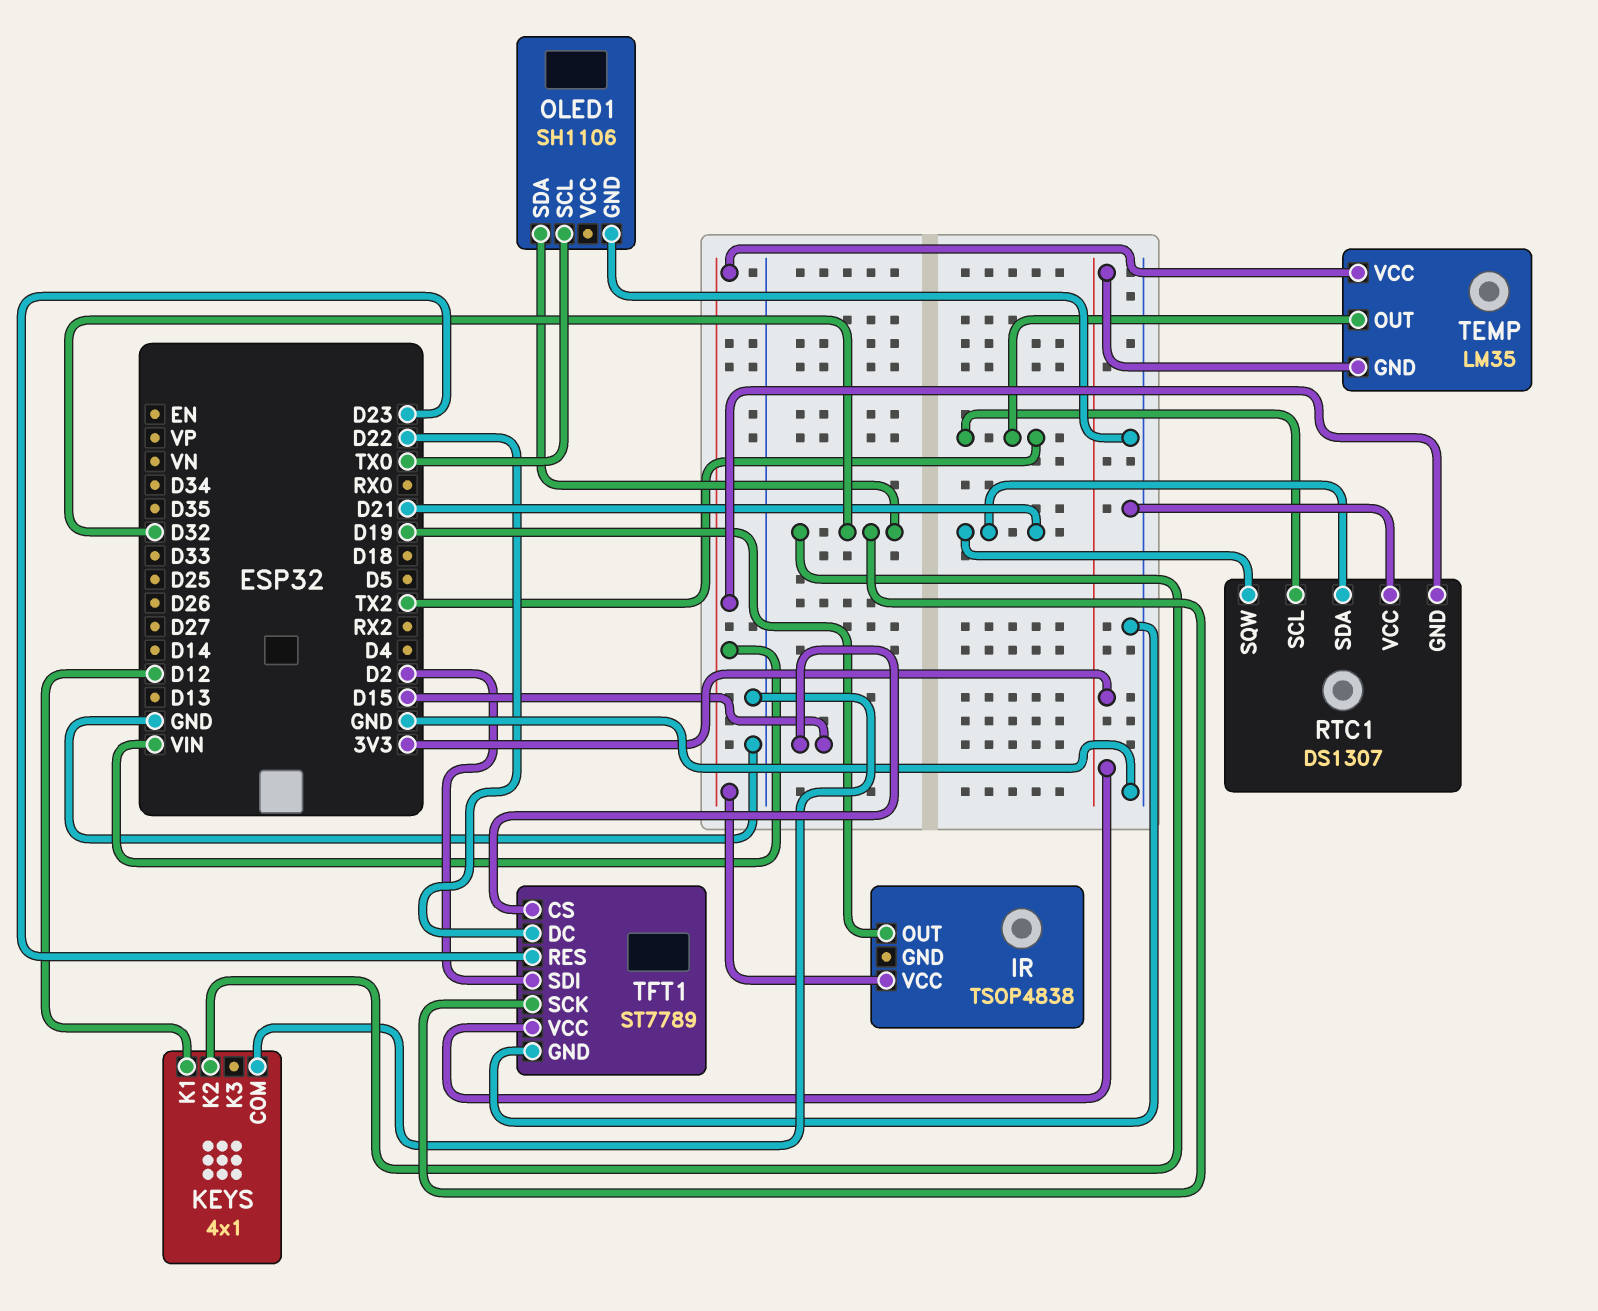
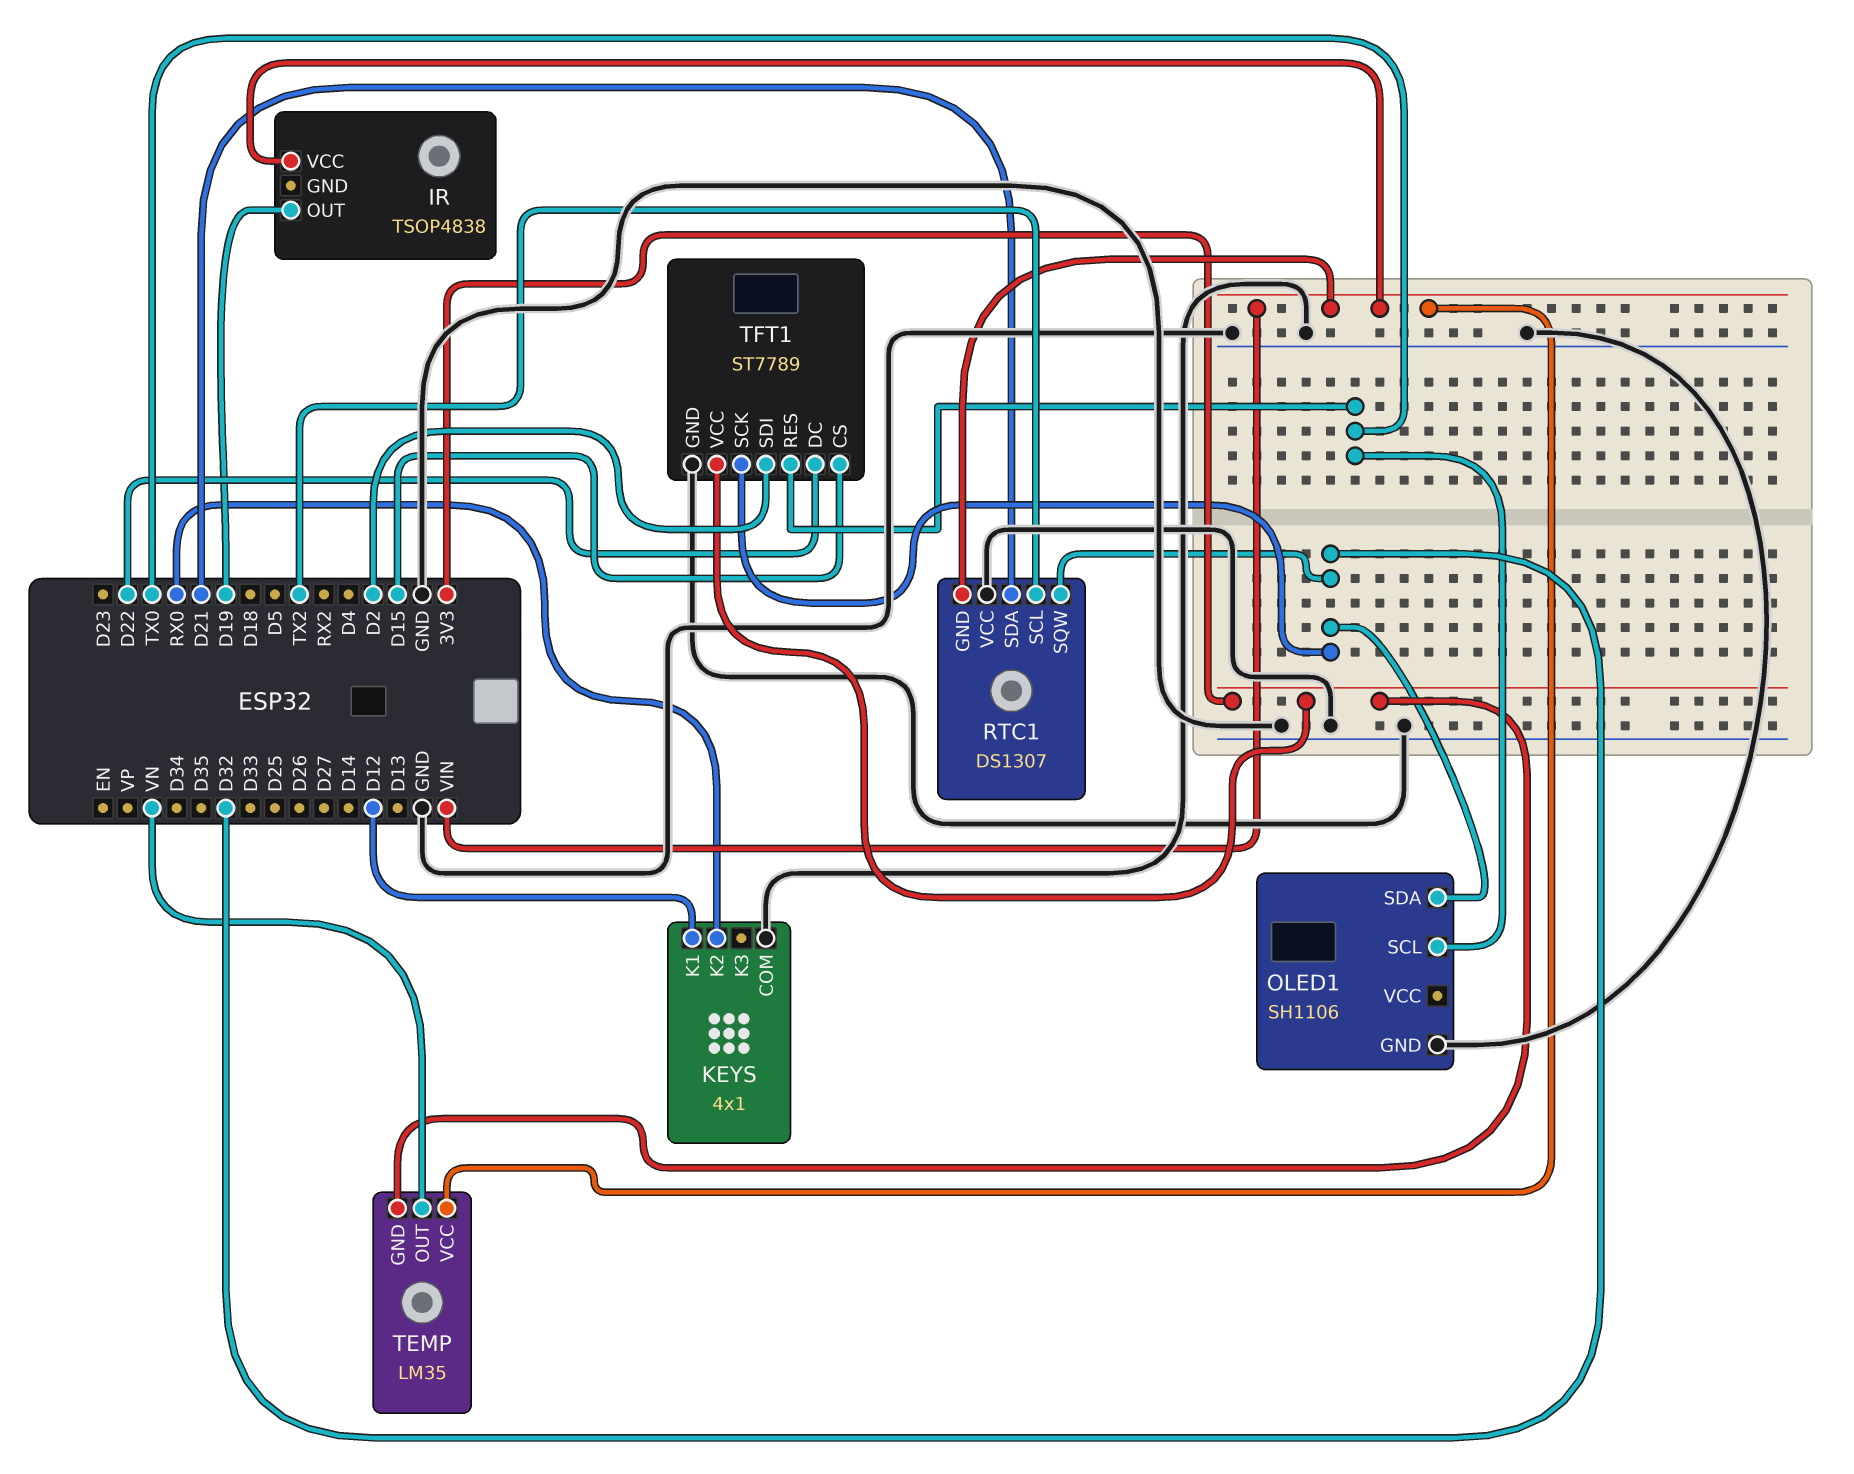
KEYS pin K2: D32 -> RX0
RTC1 pin SQW: D21 -> D32
TEMP pin OUT: TX2 -> VN
TFT1 pin RES: D23 -> TX0

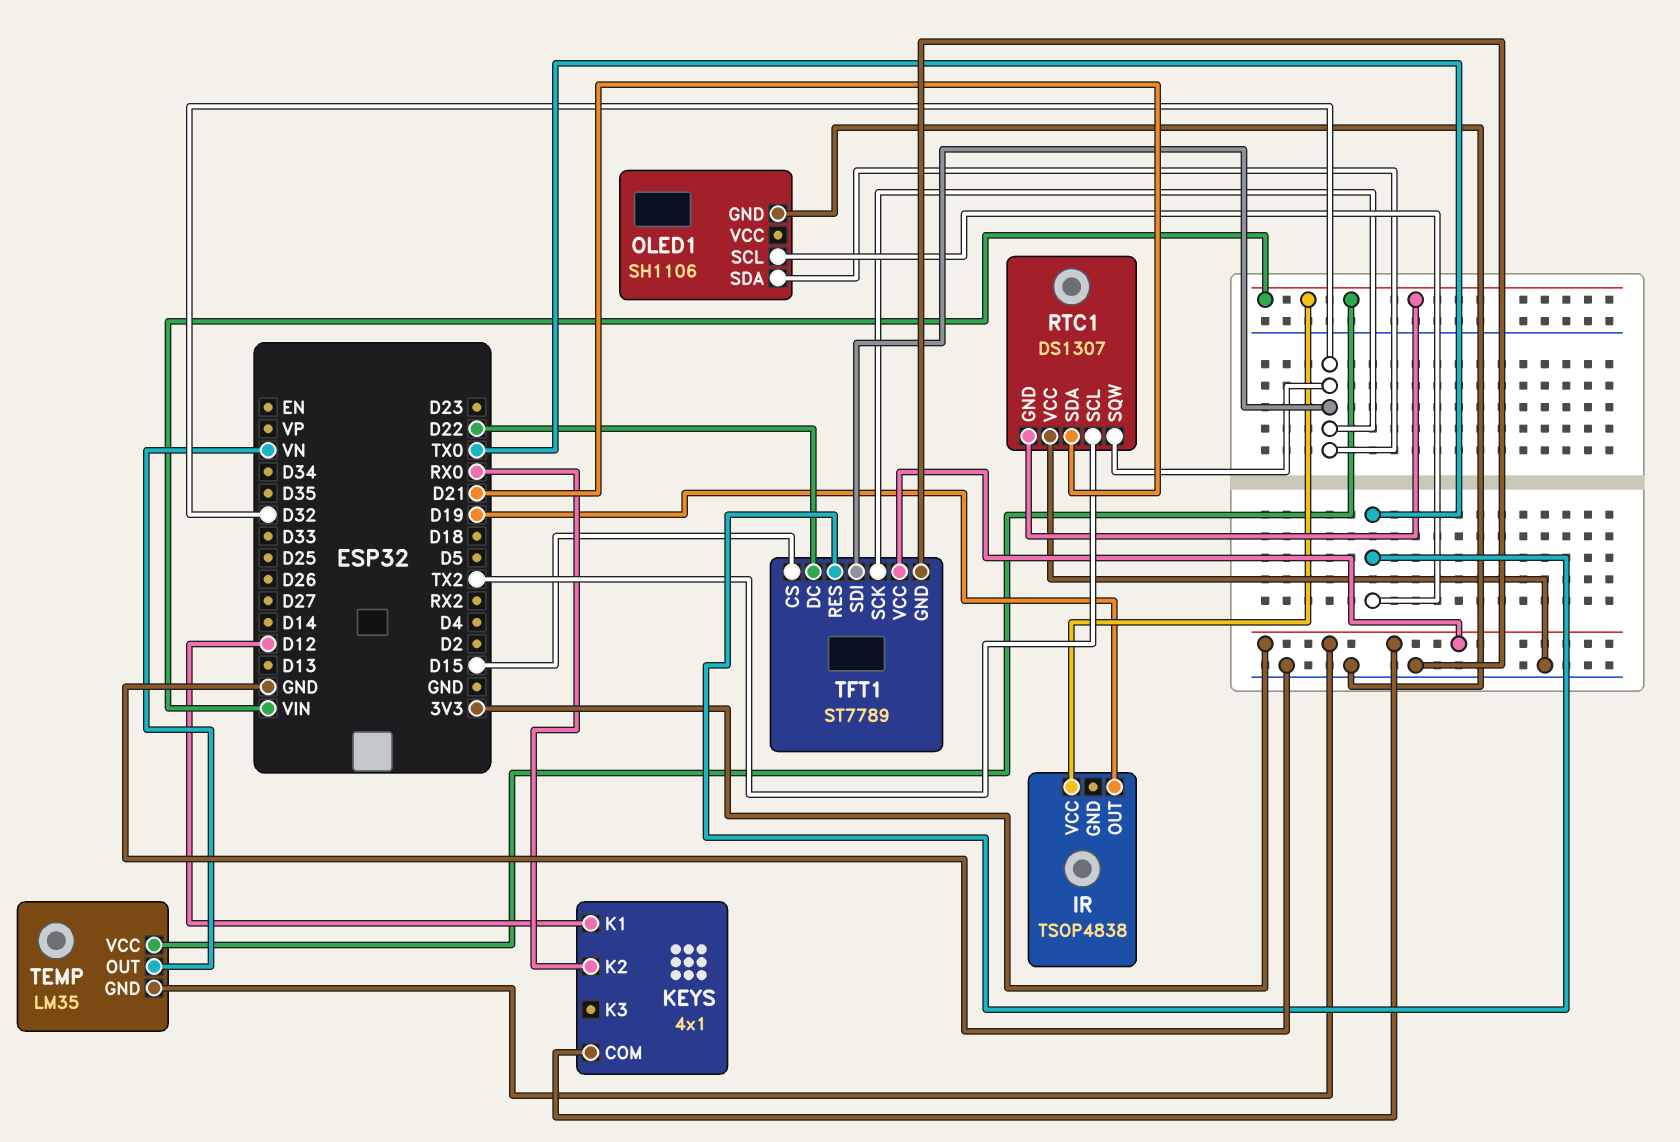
KEYS pin COM: GND -> 3V3
TFT1 pin SDI: D2 -> D32

